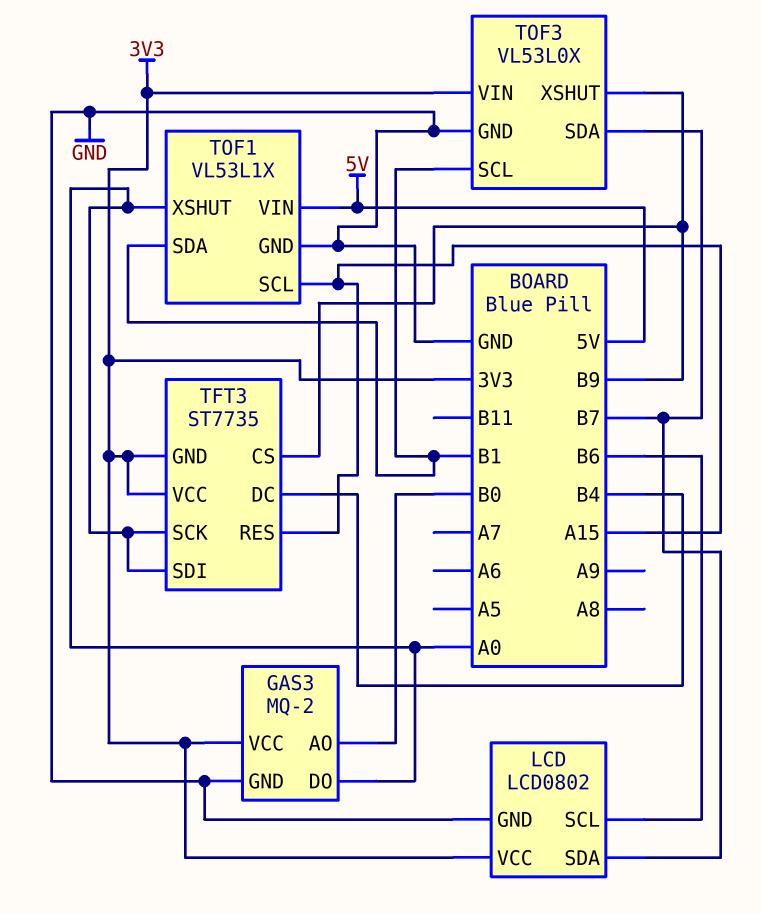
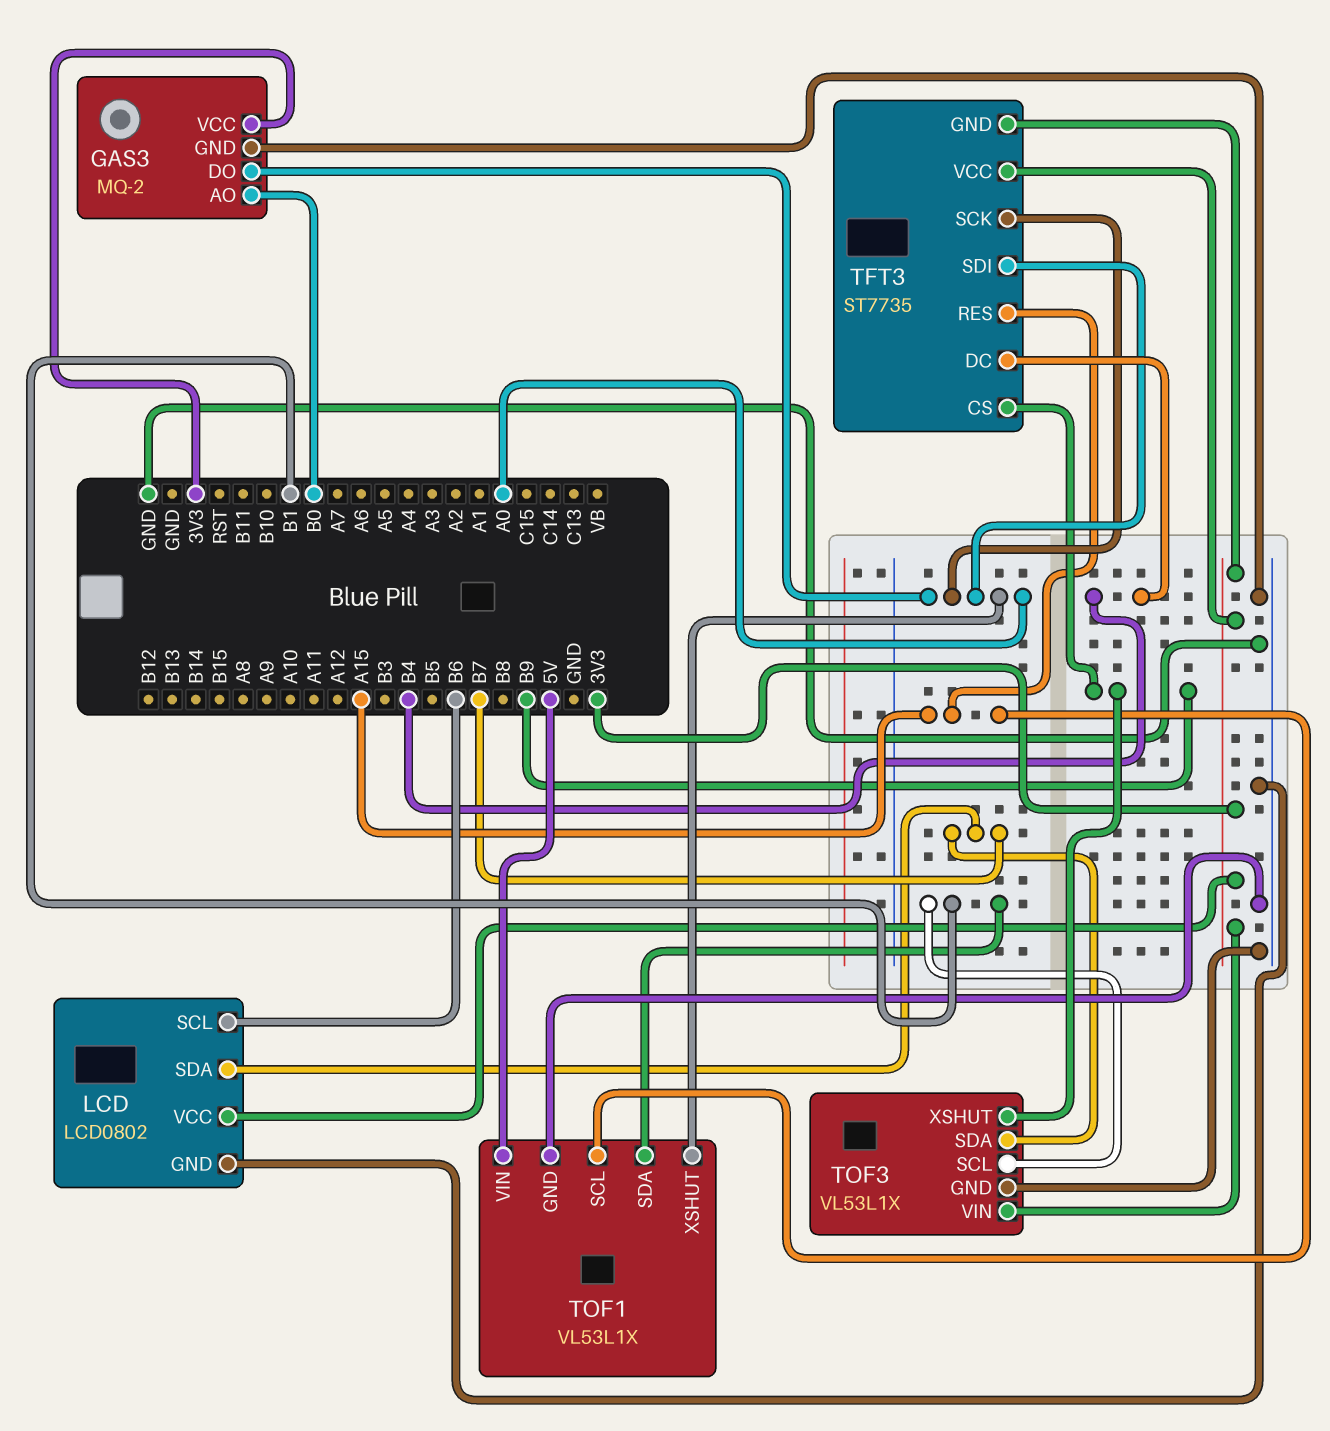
TOF3: VL53L0X -> VL53L1X

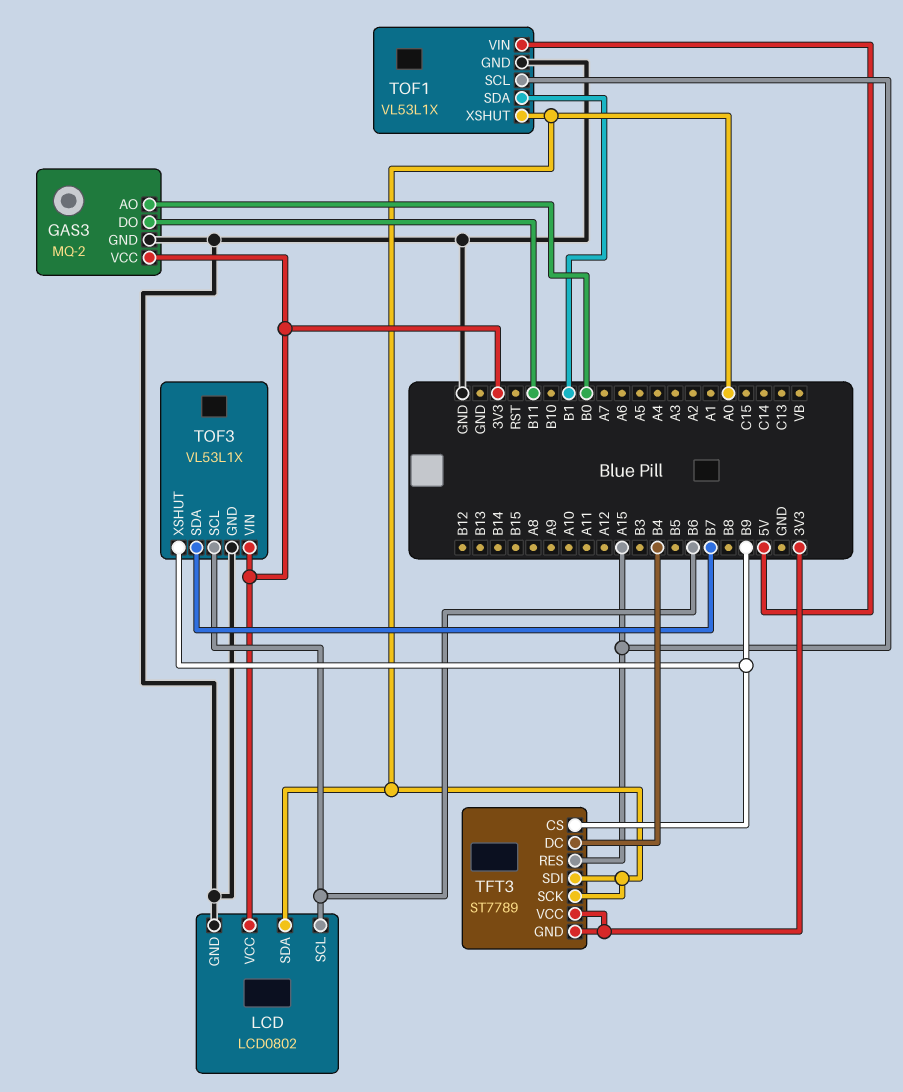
GAS3 pin DO: A0 -> B11
LCD pin SDA: B7 -> A0
TFT3: ST7735 -> ST7789
TOF3 pin SCL: B1 -> B6

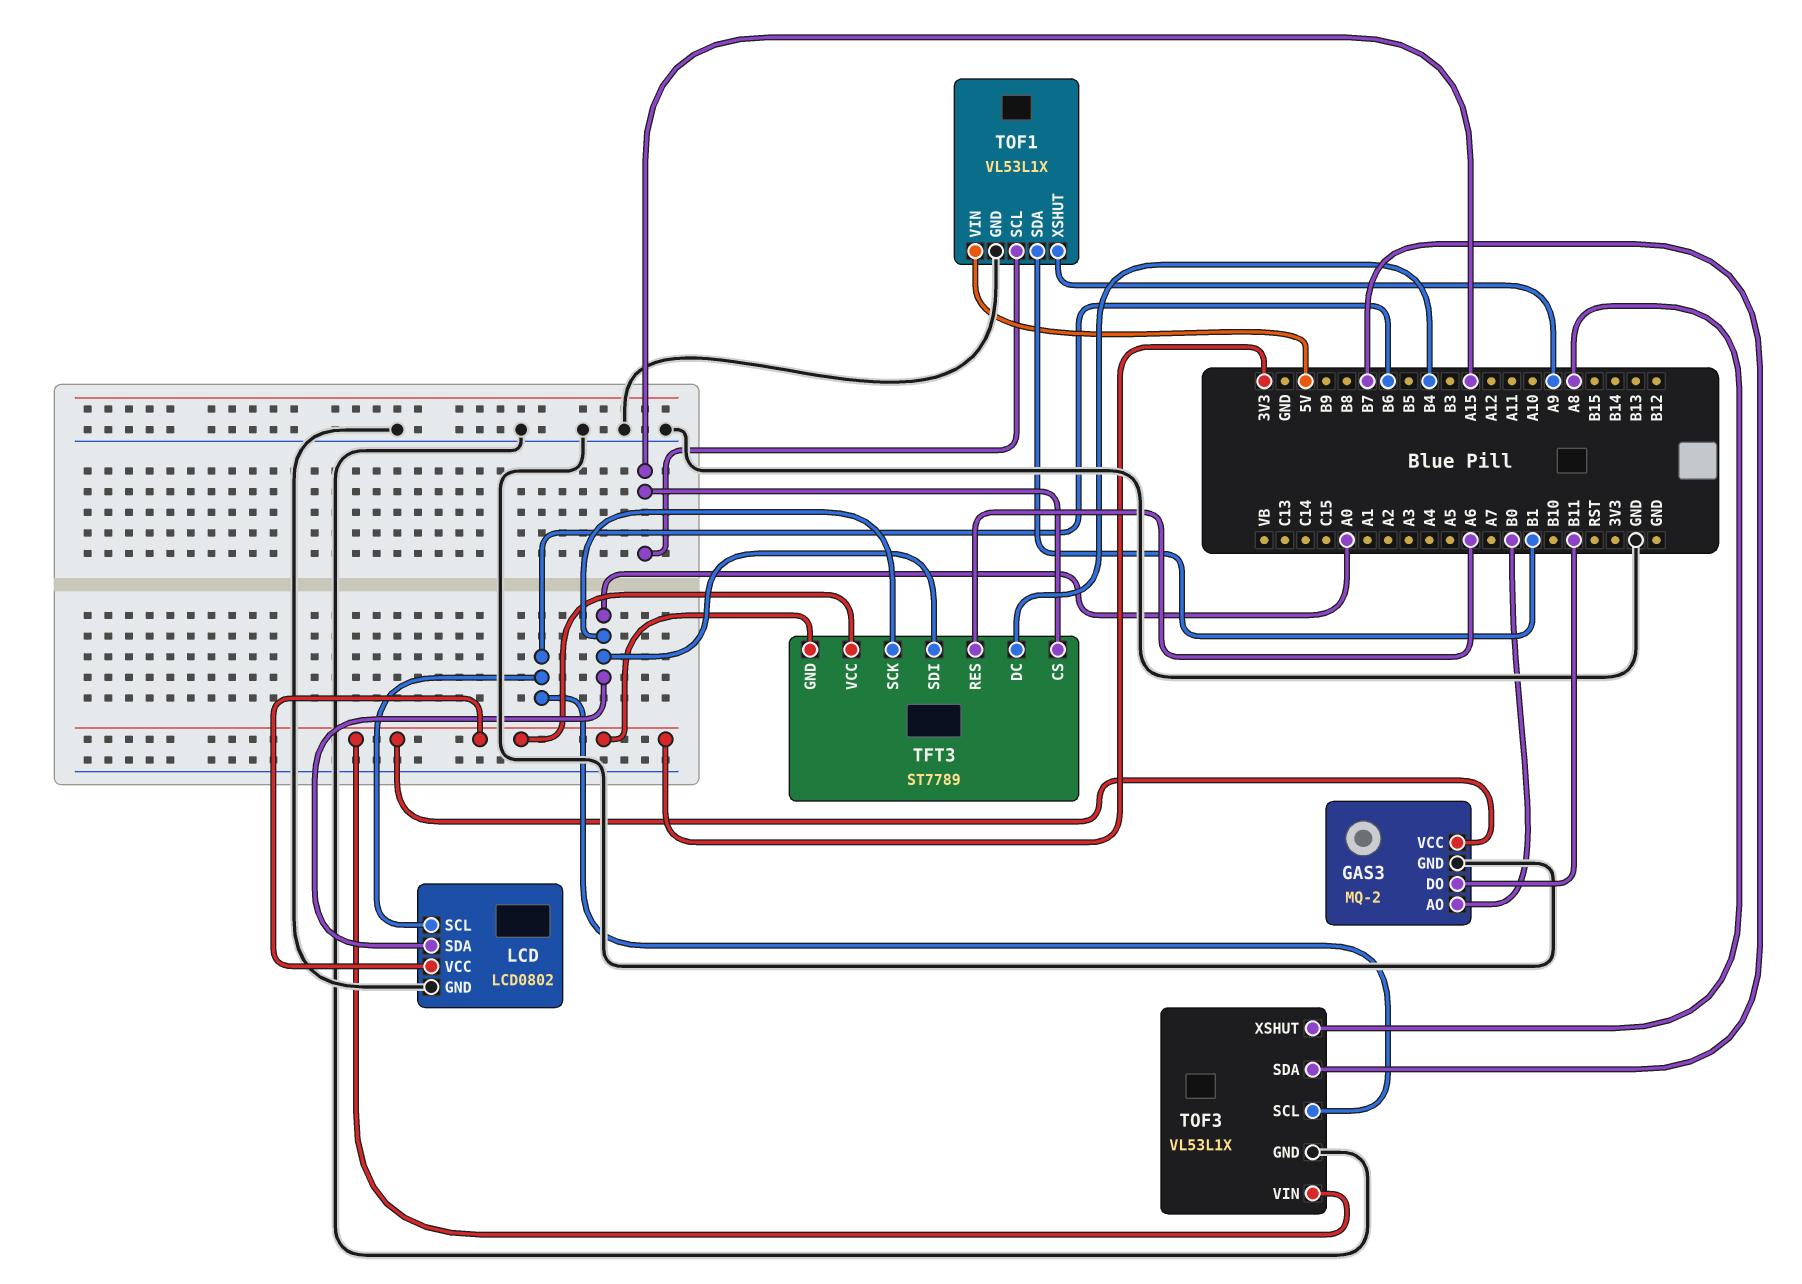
TFT3 pin CS: B9 -> A15
TFT3 pin RES: A15 -> A6
TOF1 pin XSHUT: A0 -> A9
TOF3 pin XSHUT: B9 -> A8

